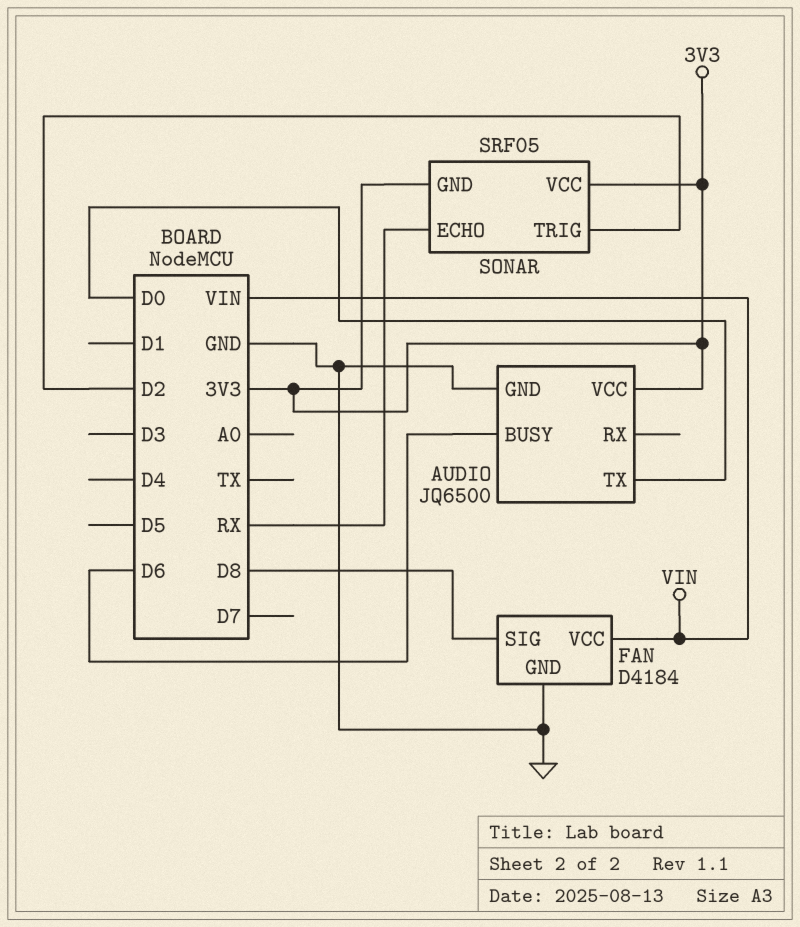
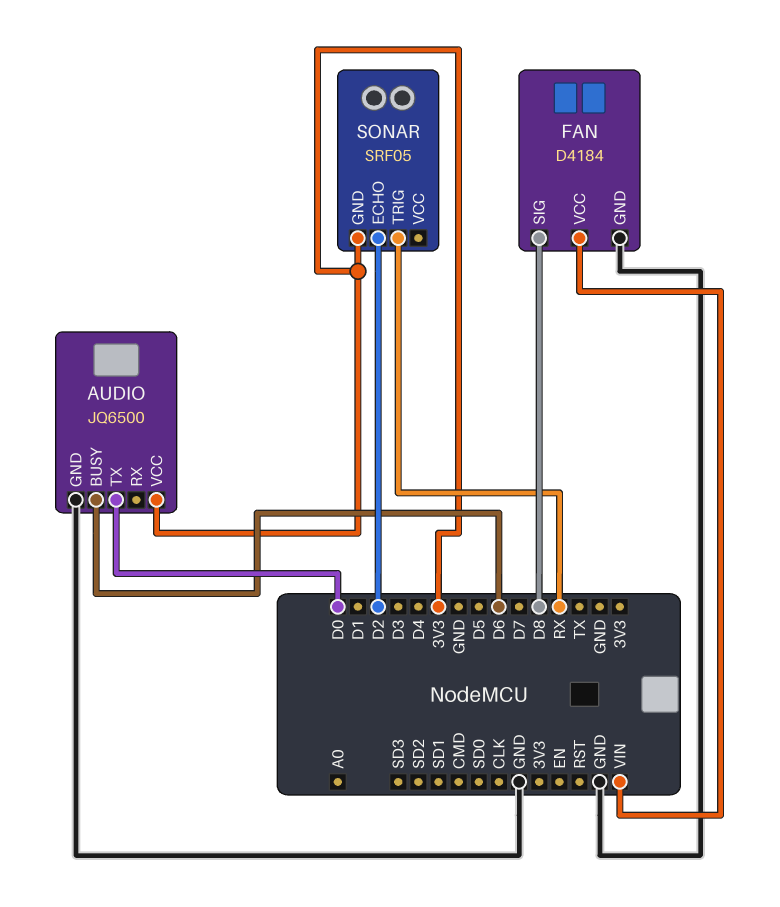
SONAR pin ECHO: RX -> D2
SONAR pin TRIG: D2 -> RX
SONAR pin VCC: 3V3 -> none

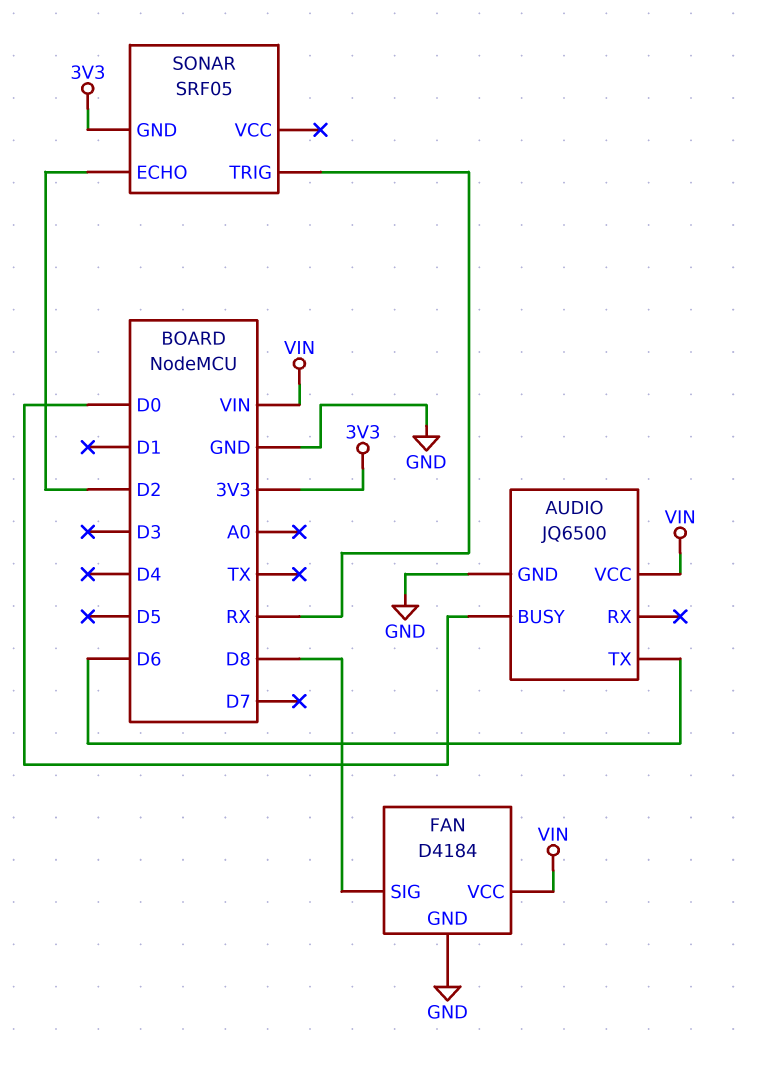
AUDIO pin BUSY: D6 -> D0
AUDIO pin TX: D0 -> D6
AUDIO pin VCC: 3V3 -> VIN

